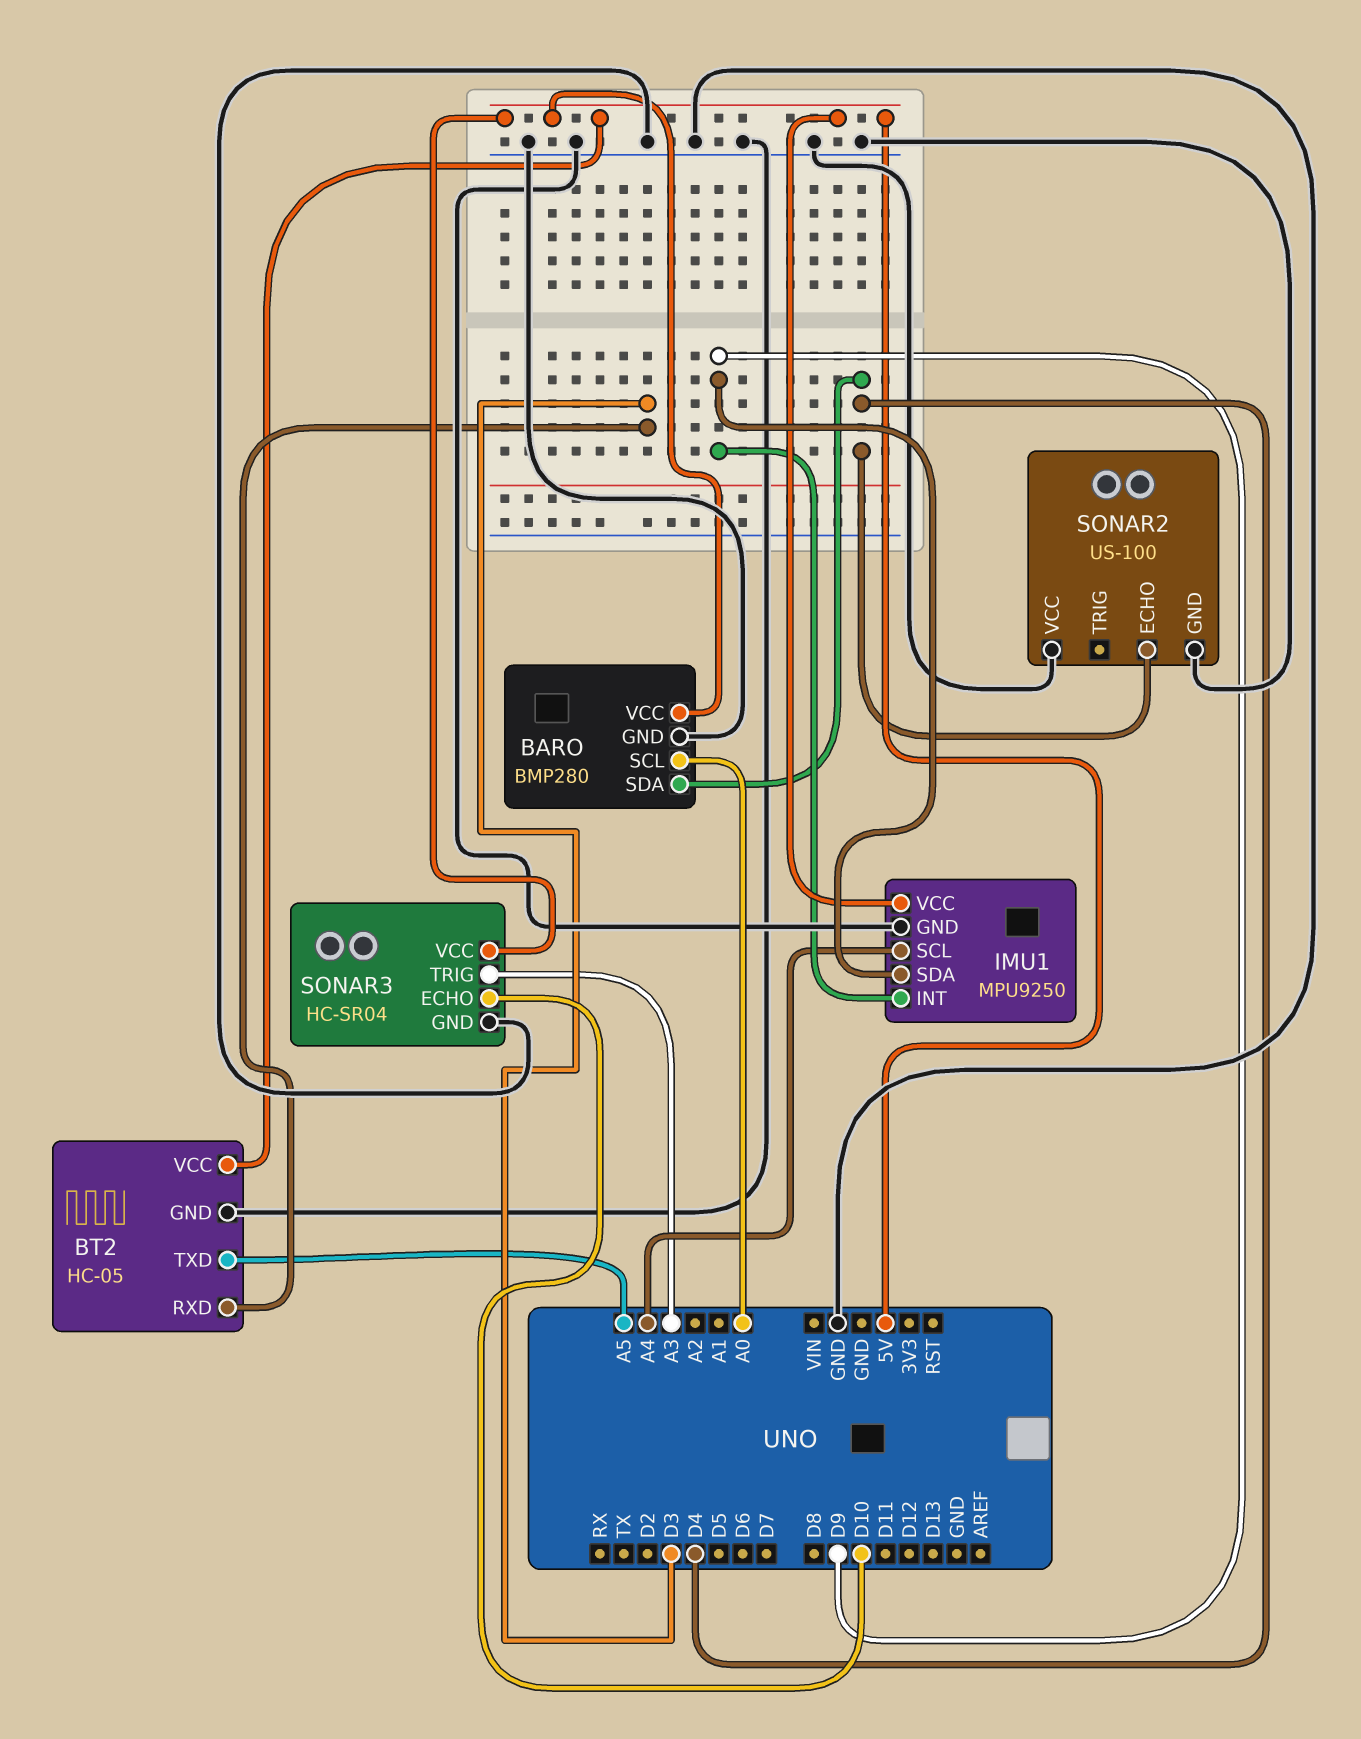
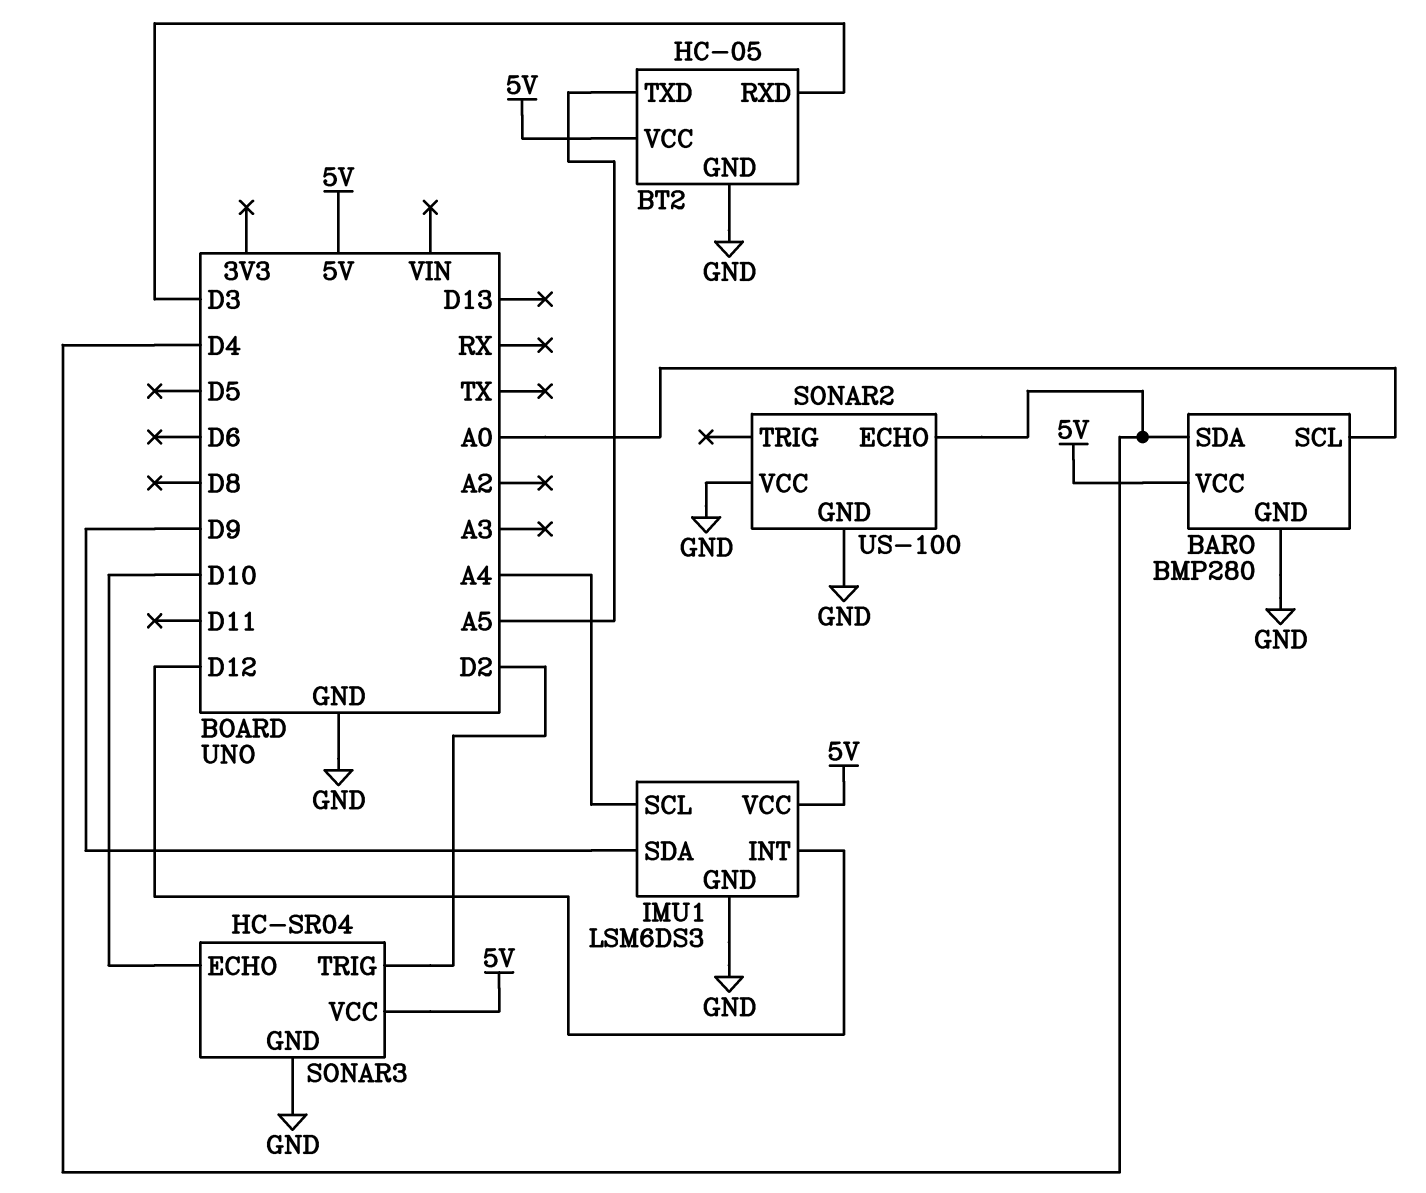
IMU1: MPU9250 -> LSM6DS3
IMU1 pin INT: D9 -> D12
SONAR3 pin TRIG: A3 -> D2

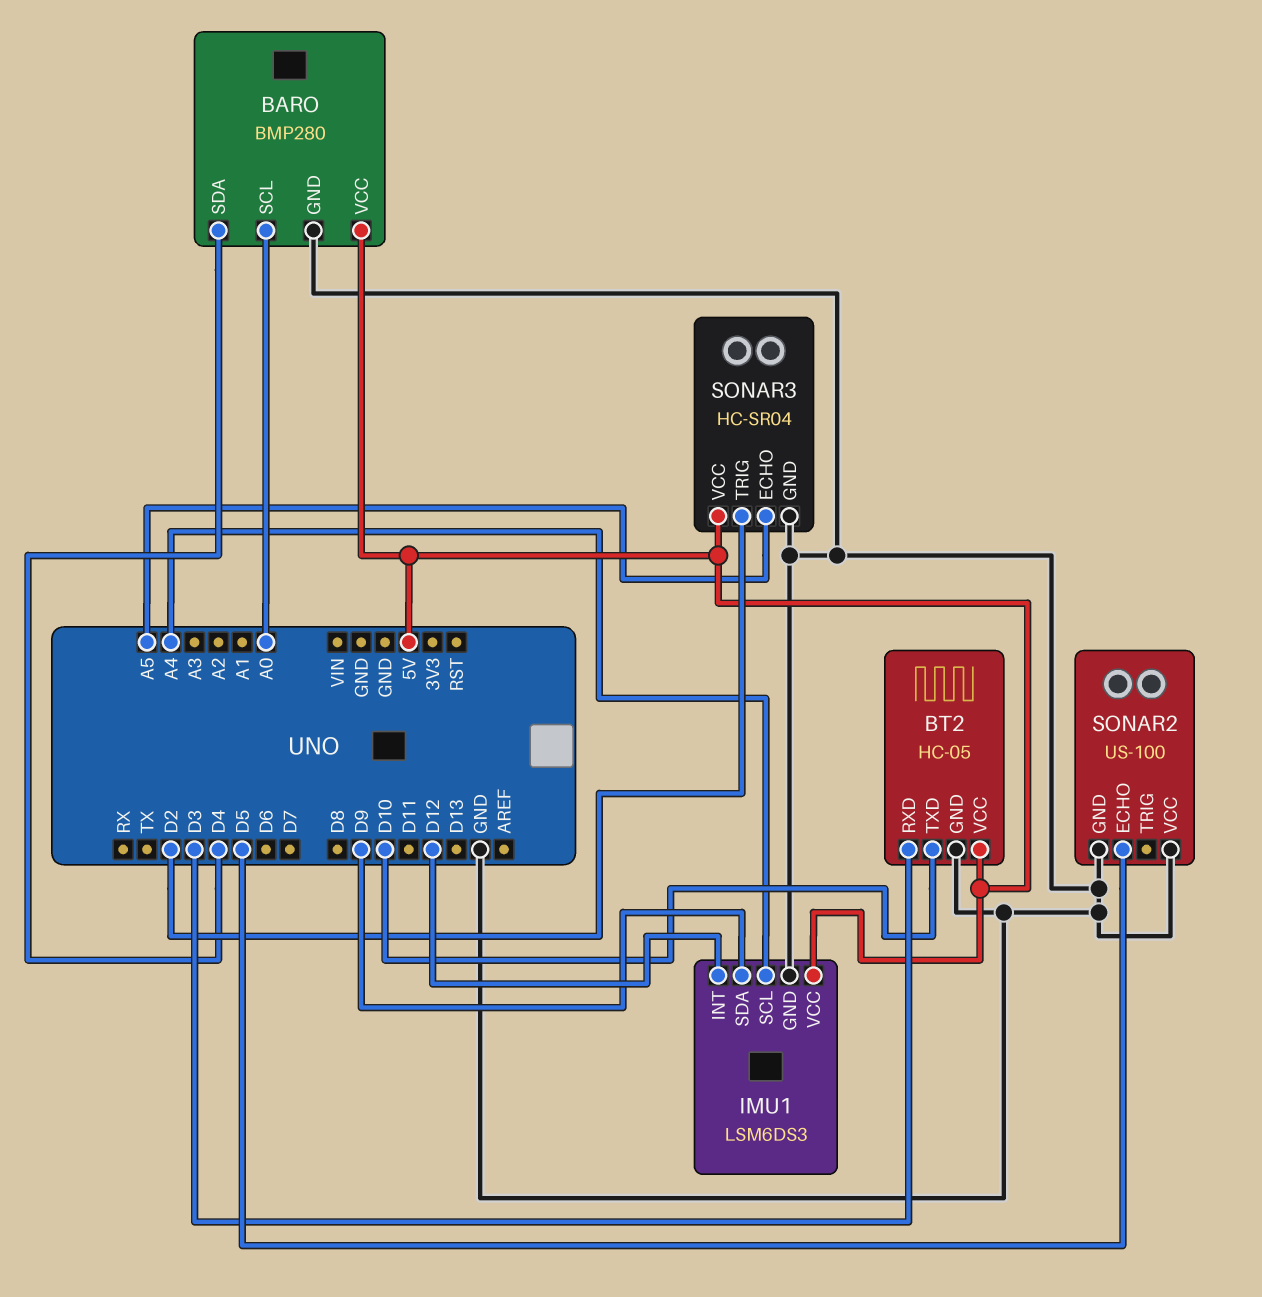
BT2 pin TXD: A5 -> D10
SONAR2 pin ECHO: D4 -> D5
SONAR3 pin ECHO: D10 -> A5

